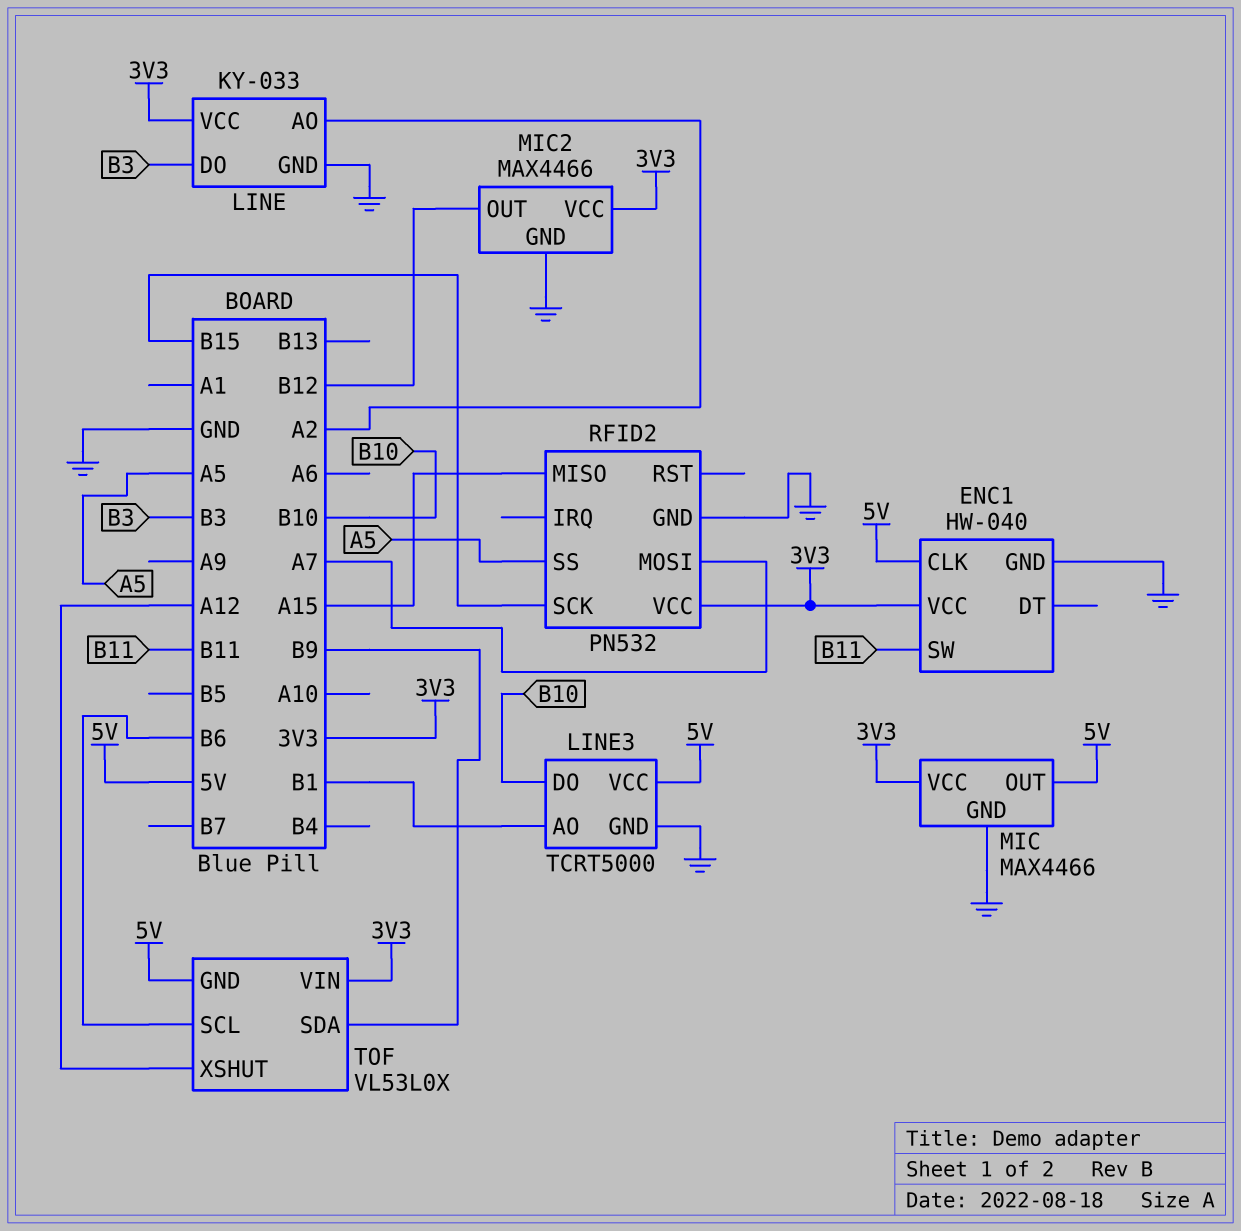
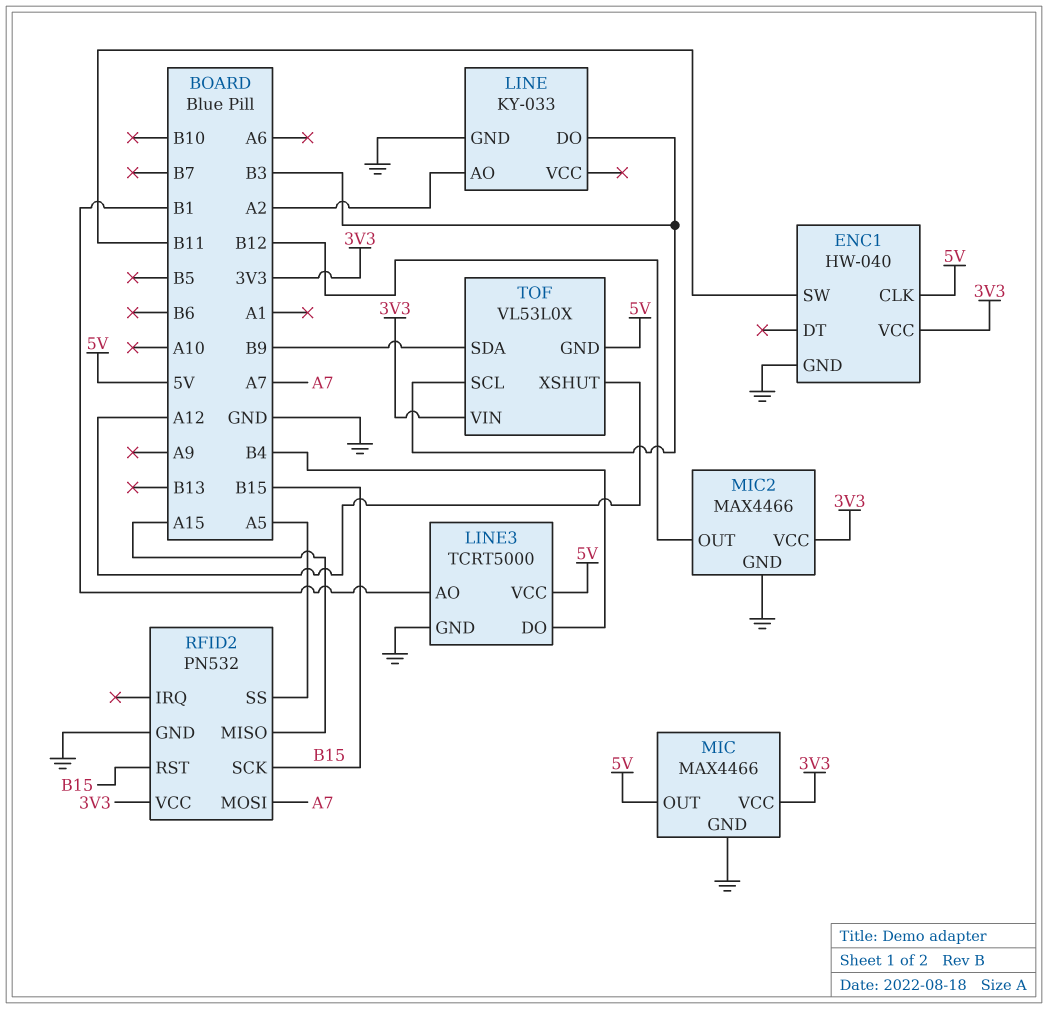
LINE pin VCC: 3V3 -> none
LINE3 pin DO: B10 -> B4
RFID2 pin RST: none -> B15
TOF pin SCL: B6 -> B3

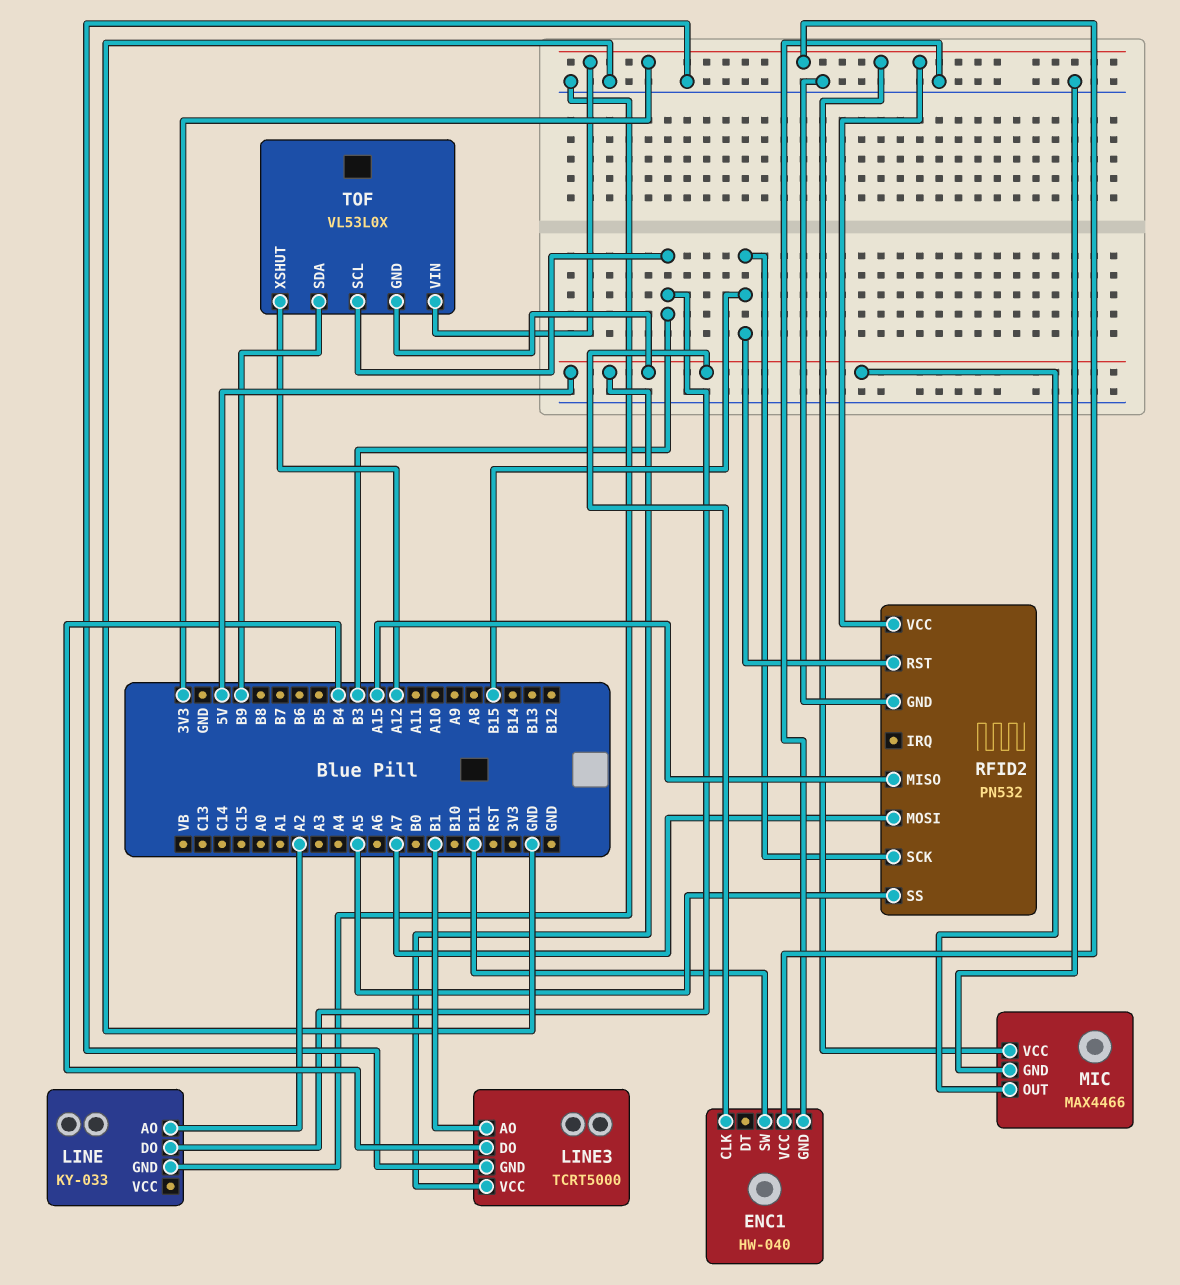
MIC2: MAX4466 -> none
MIC2 pin GND: GND -> none
MIC2 pin OUT: B12 -> none
MIC2 pin VCC: 3V3 -> none

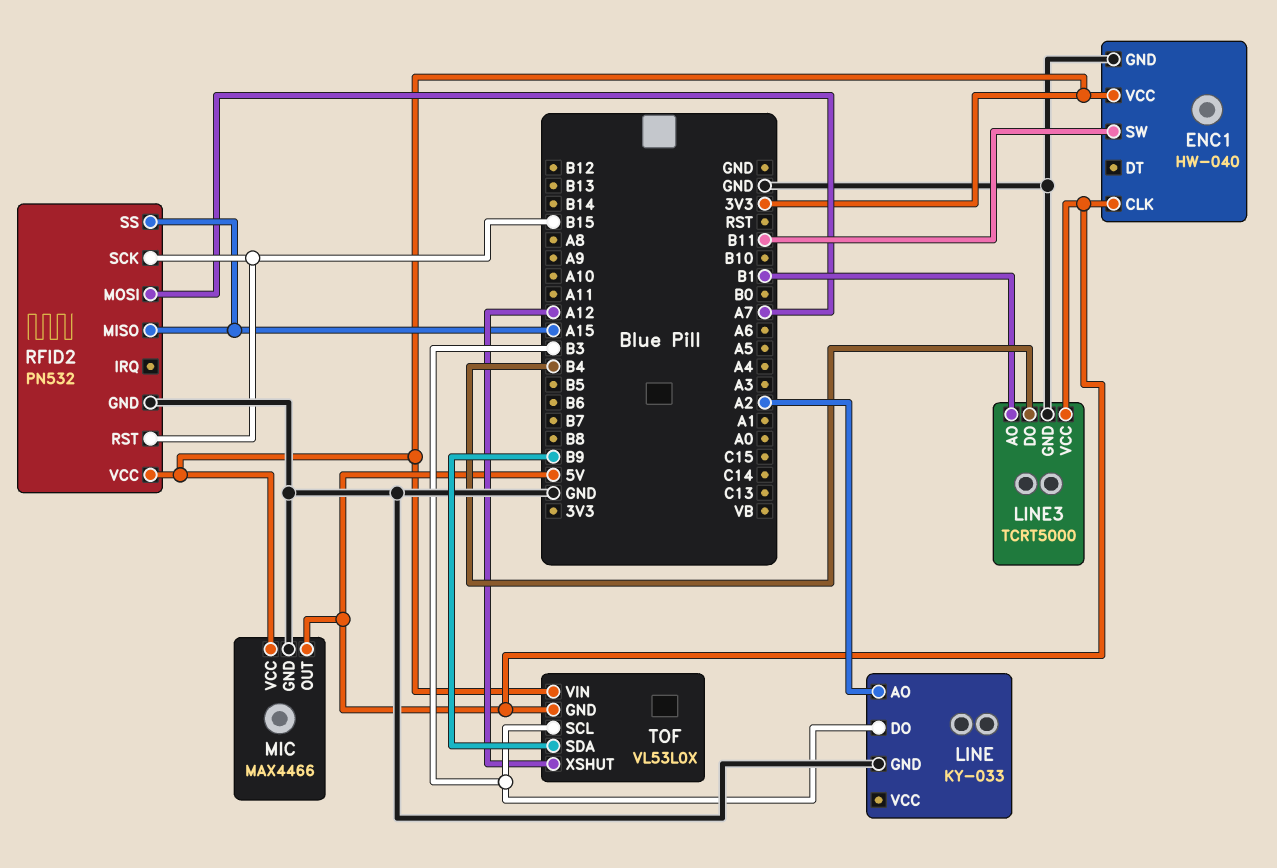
RFID2 pin SS: A5 -> A15

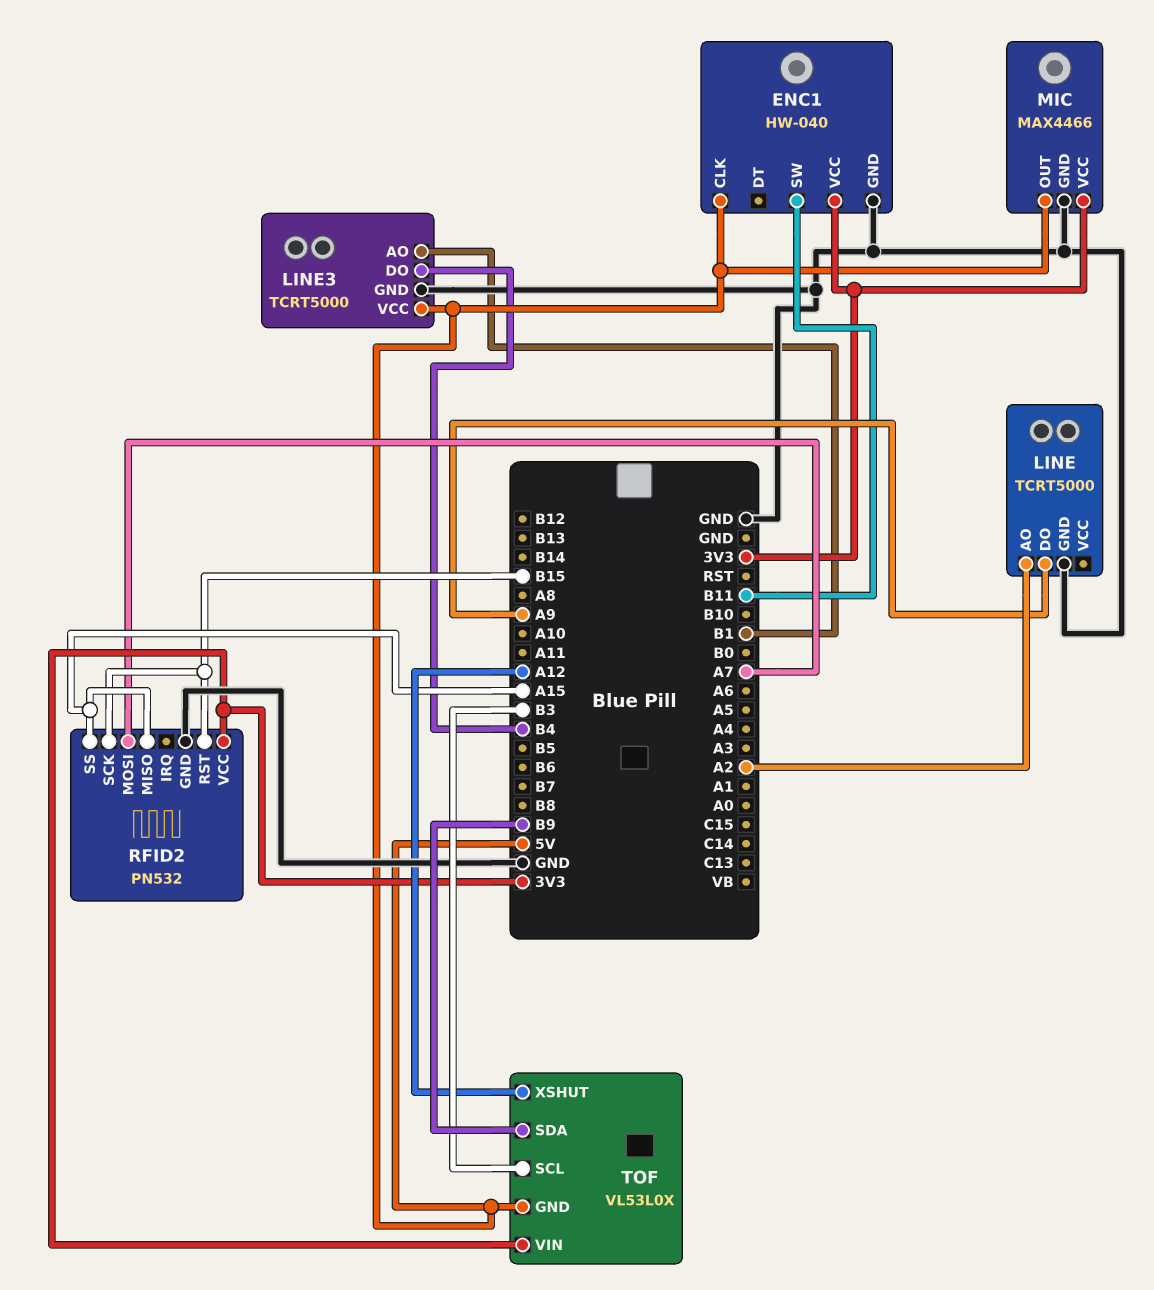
LINE: KY-033 -> TCRT5000
LINE pin DO: B3 -> A9

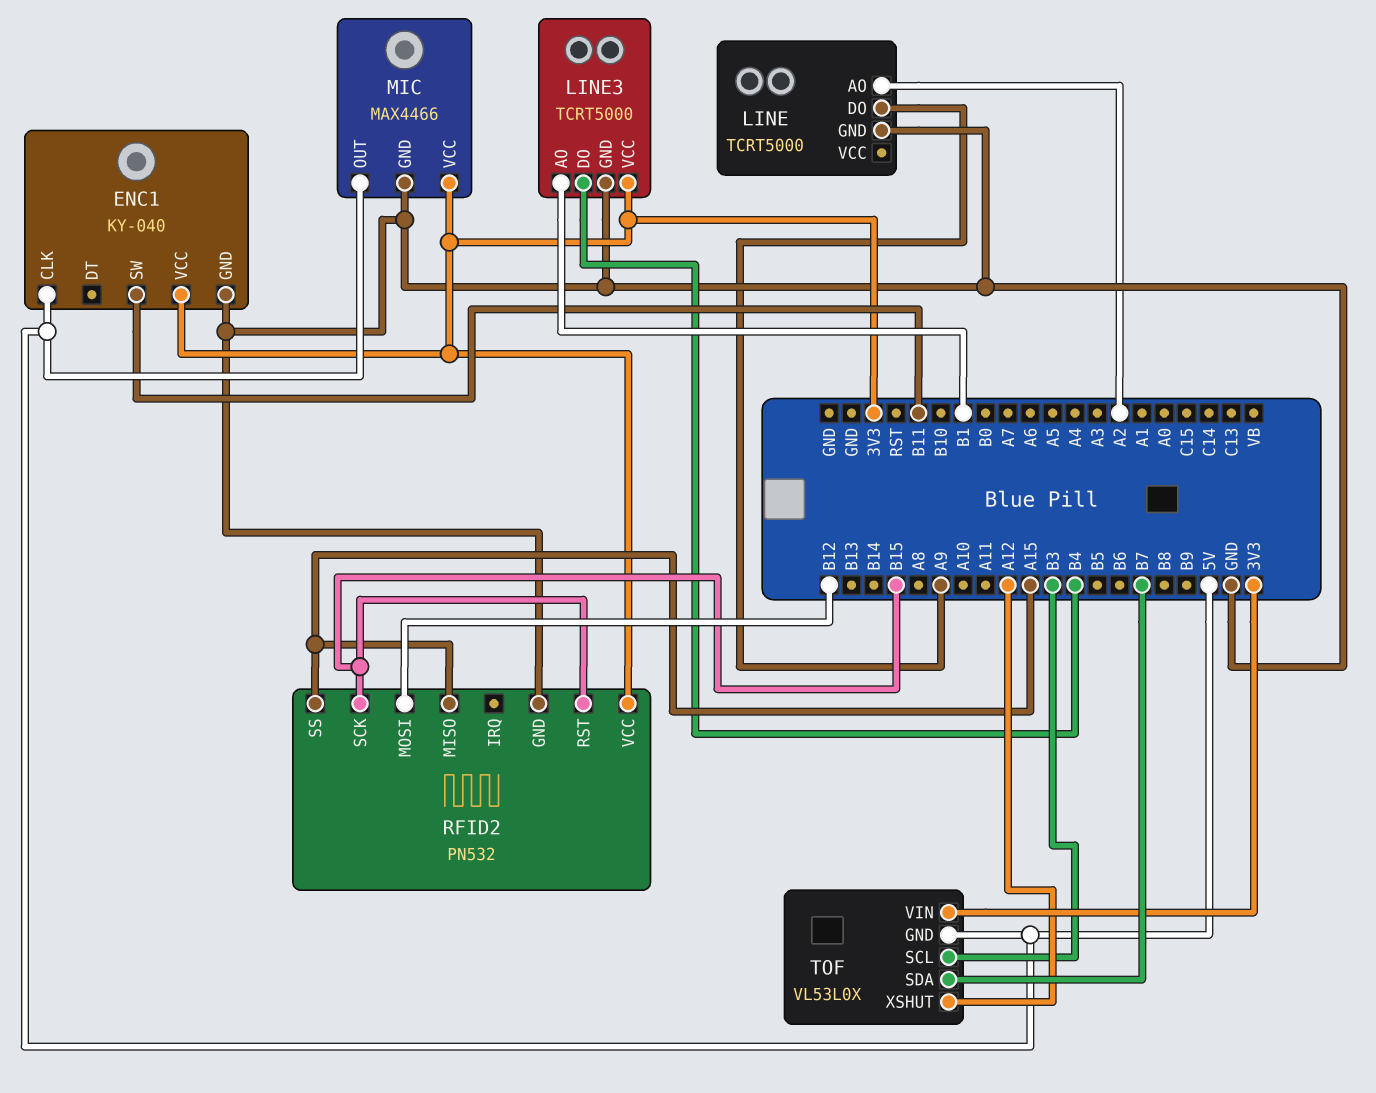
ENC1: HW-040 -> KY-040
LINE3 pin VCC: 5V -> 3V3
RFID2 pin MOSI: A7 -> B12
TOF pin SDA: B9 -> B7

